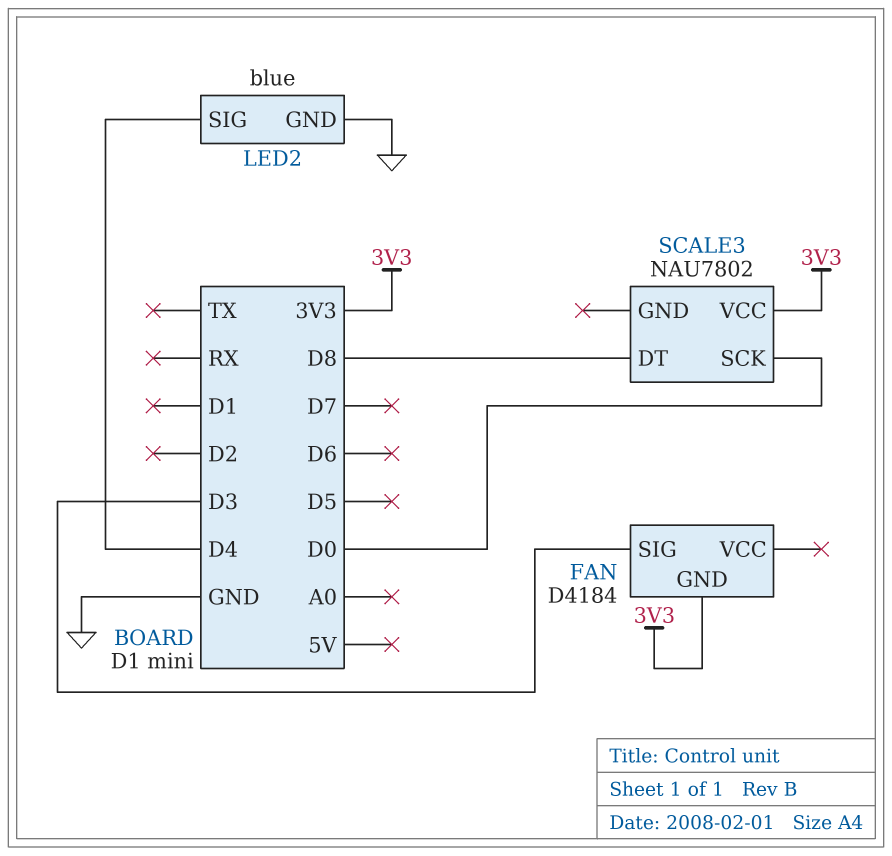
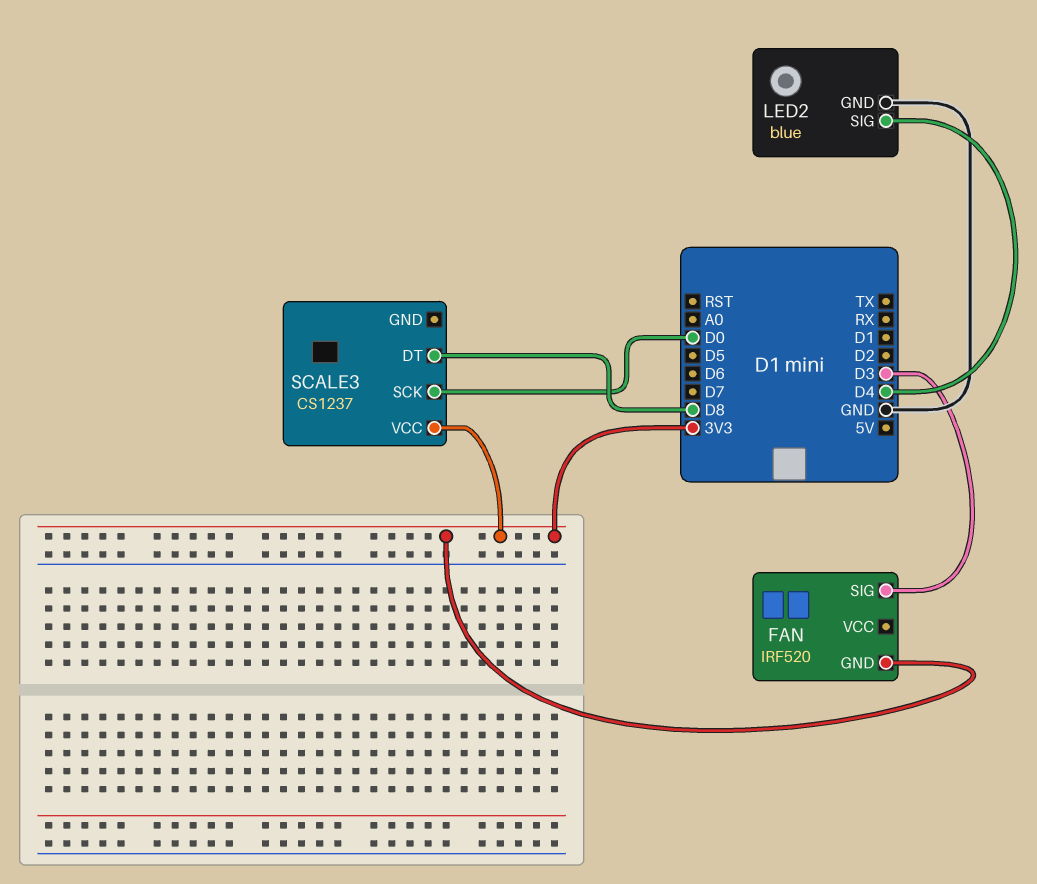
FAN: D4184 -> IRF520
SCALE3: NAU7802 -> CS1237

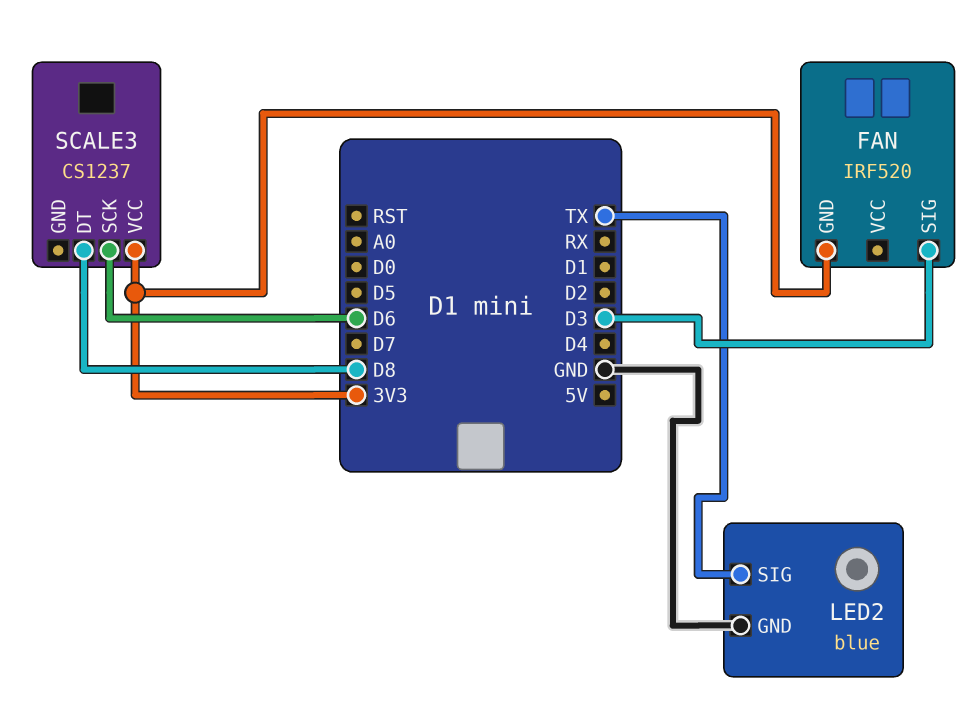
LED2 pin SIG: D4 -> TX
SCALE3 pin SCK: D0 -> D6

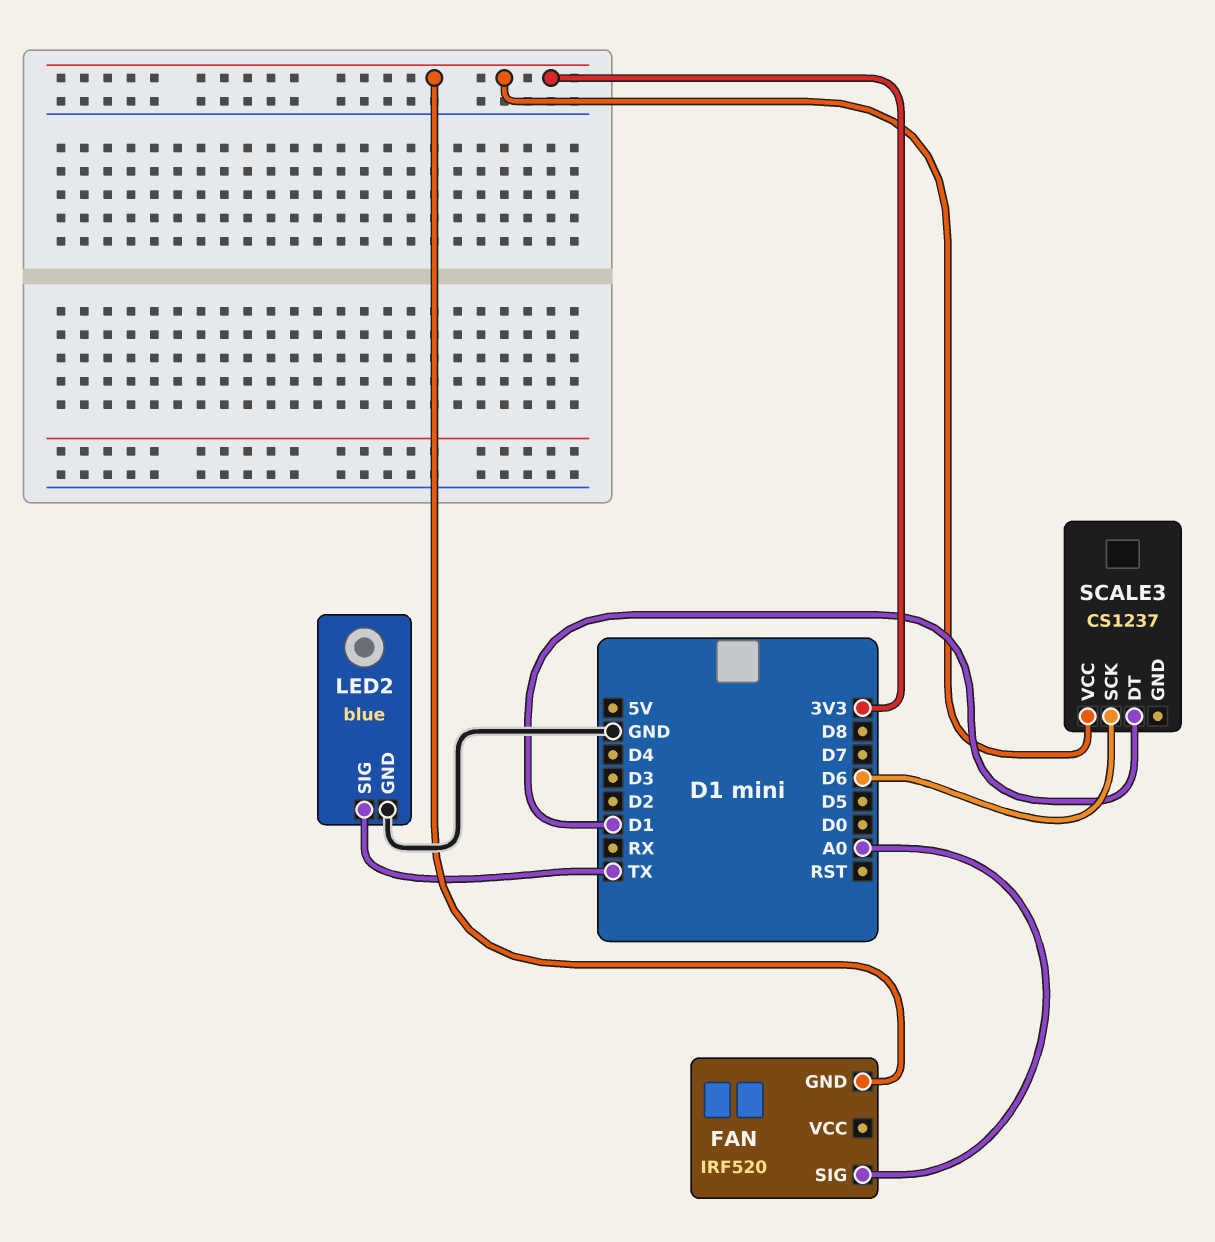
FAN pin SIG: D3 -> A0
SCALE3 pin DT: D8 -> D1

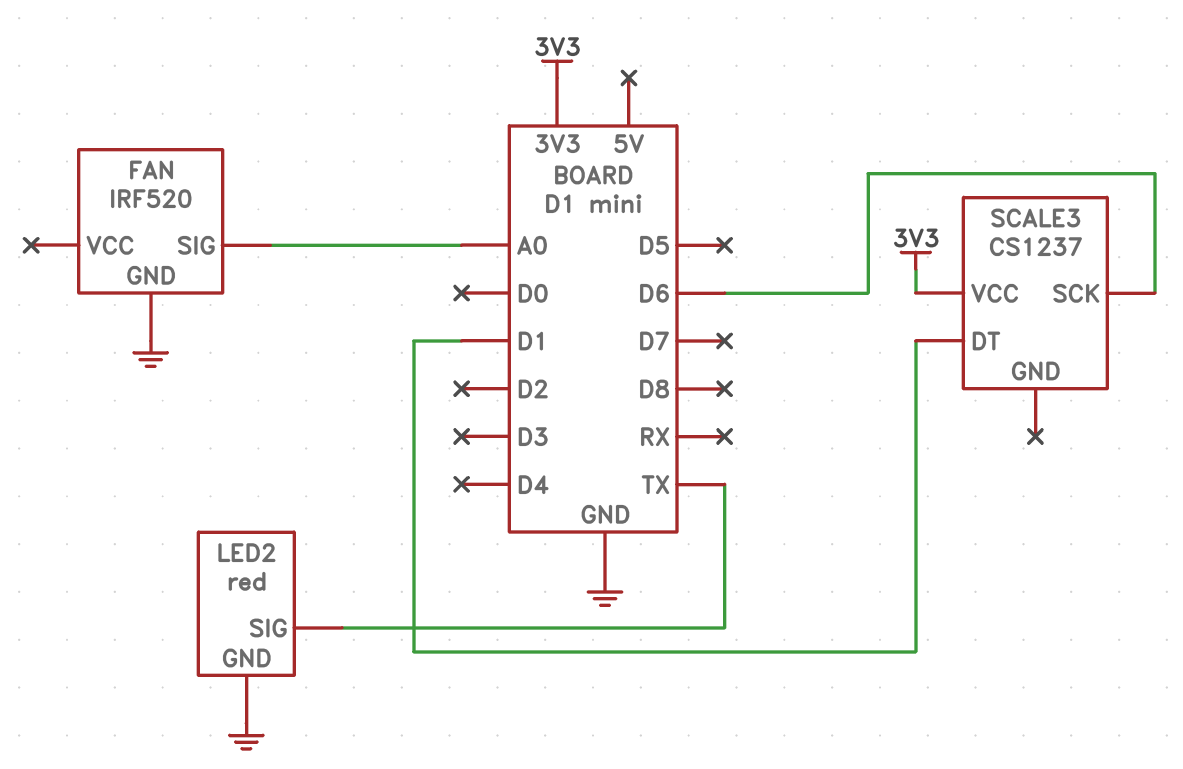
FAN pin GND: 3V3 -> GND
LED2: blue -> red

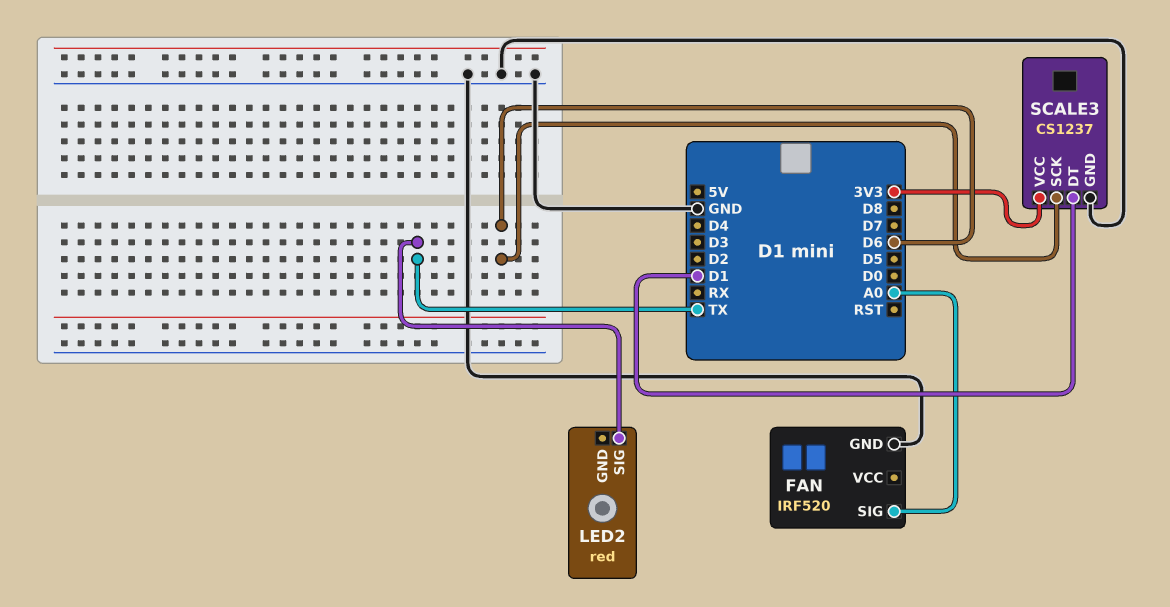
LED2 pin GND: GND -> none
SCALE3 pin GND: none -> GND

